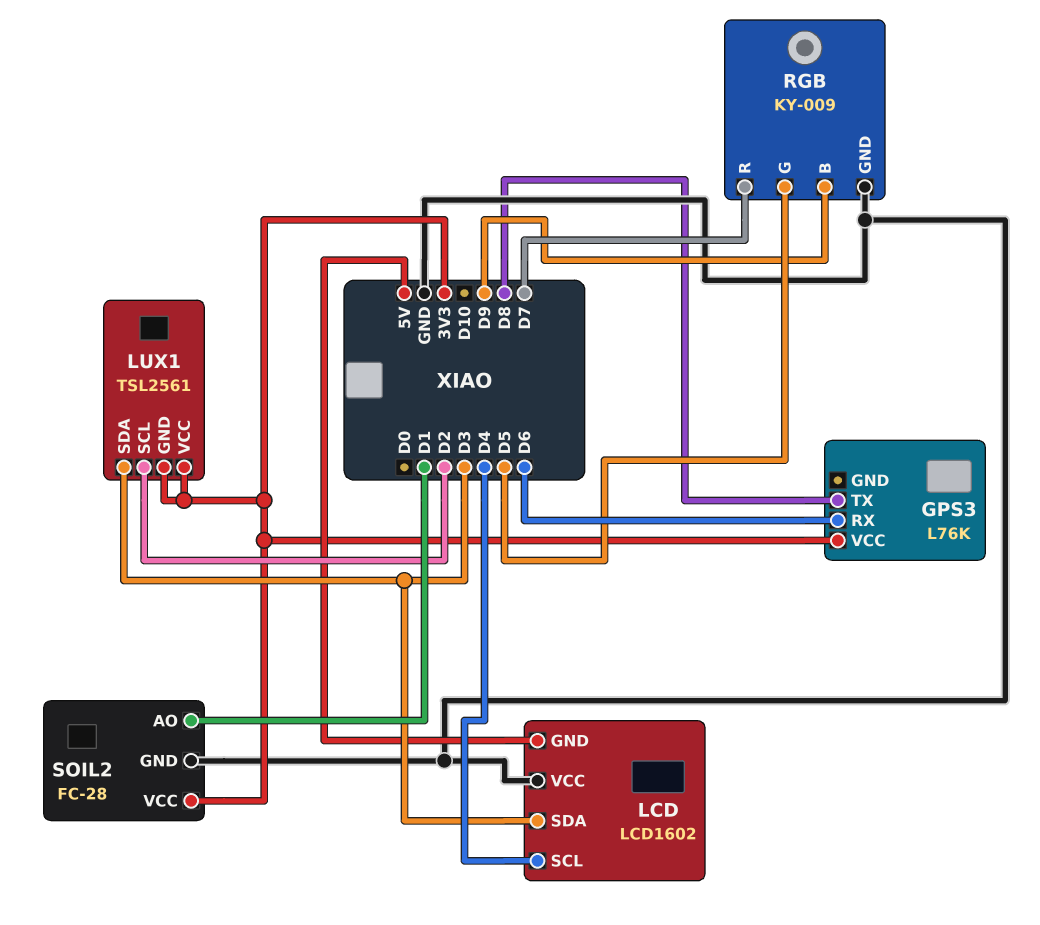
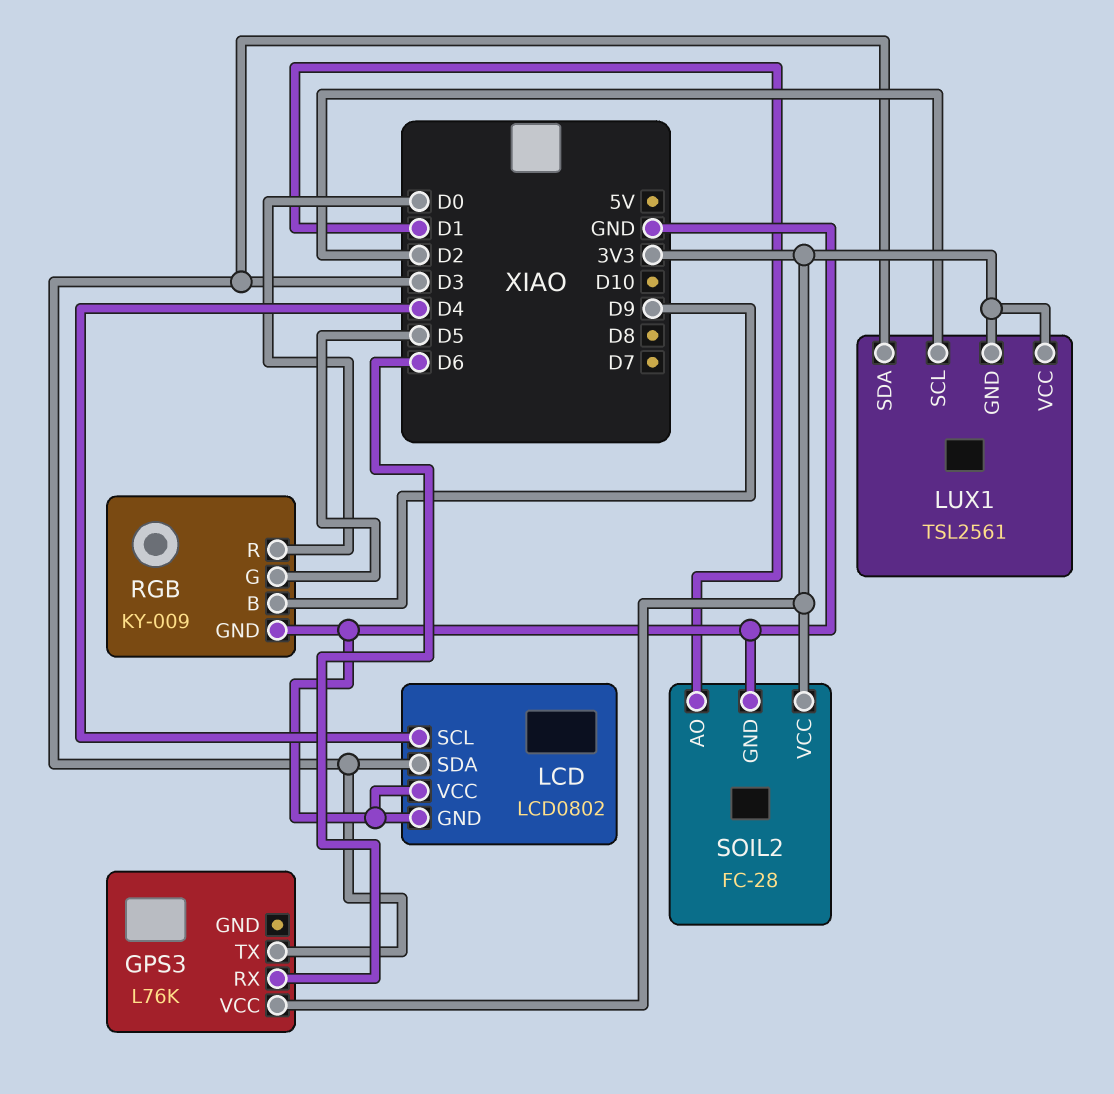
GPS3 pin TX: D8 -> D3
LCD: LCD1602 -> LCD0802
LCD pin GND: 5V -> GND
RGB pin R: D7 -> D0

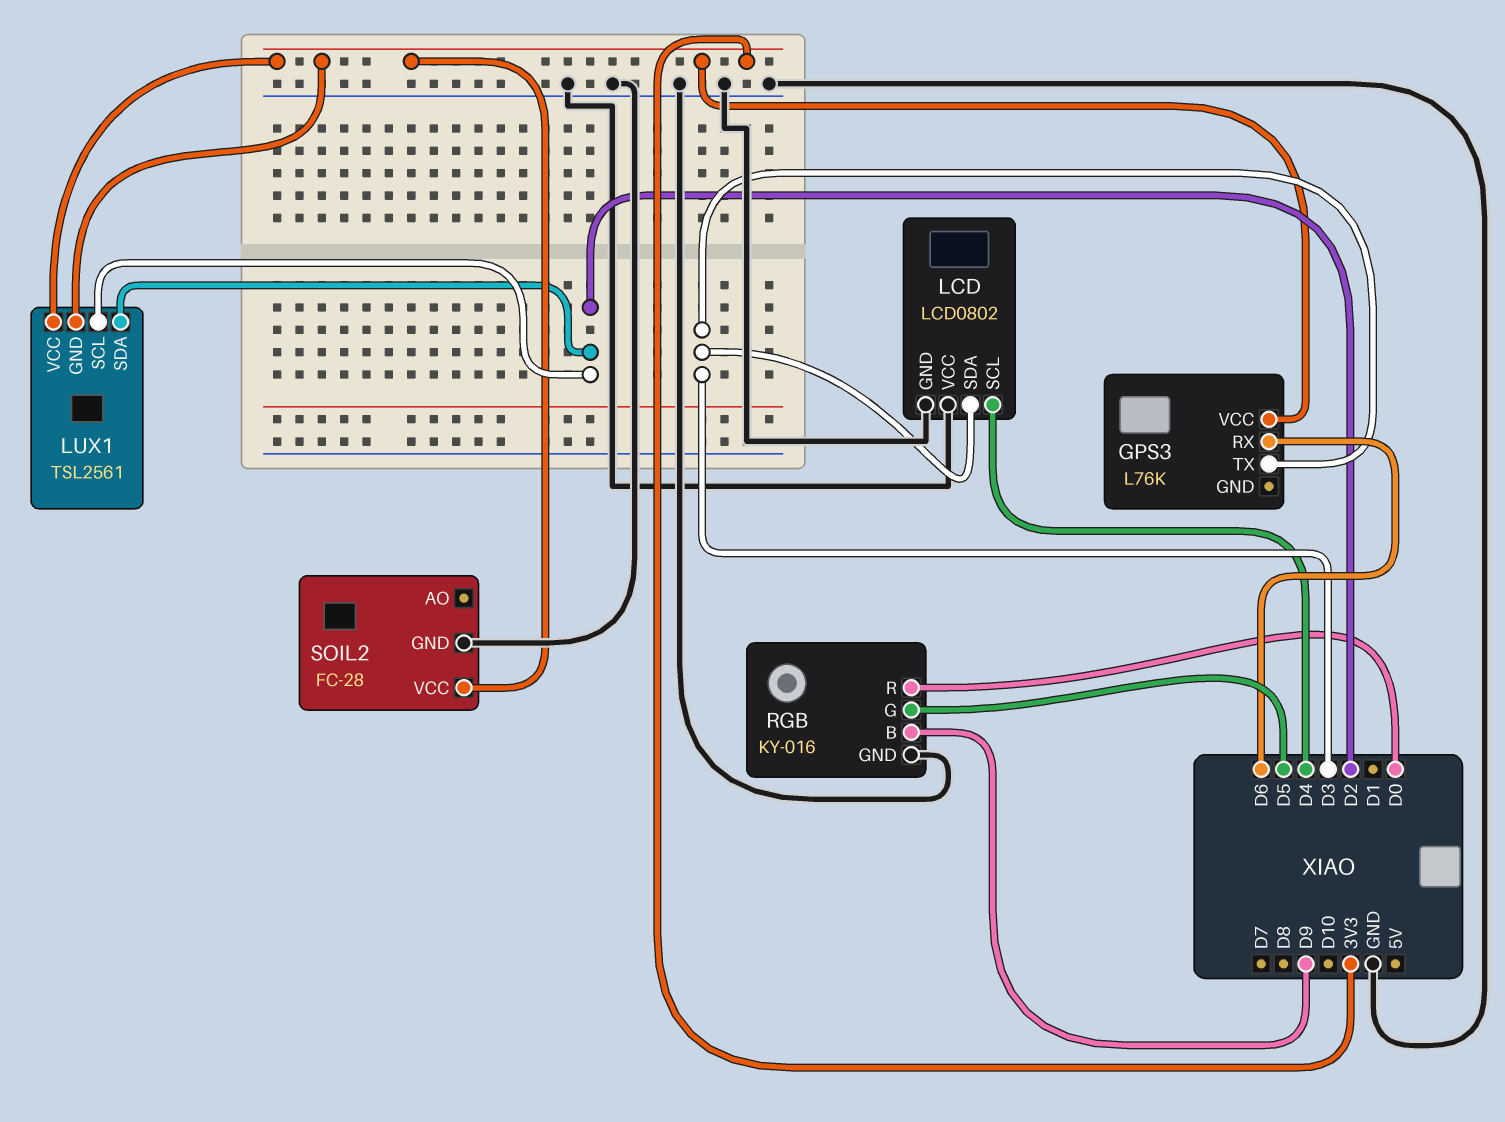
LUX1 pin SDA: D3 -> D2
RGB: KY-009 -> KY-016
SOIL2 pin AO: D1 -> none

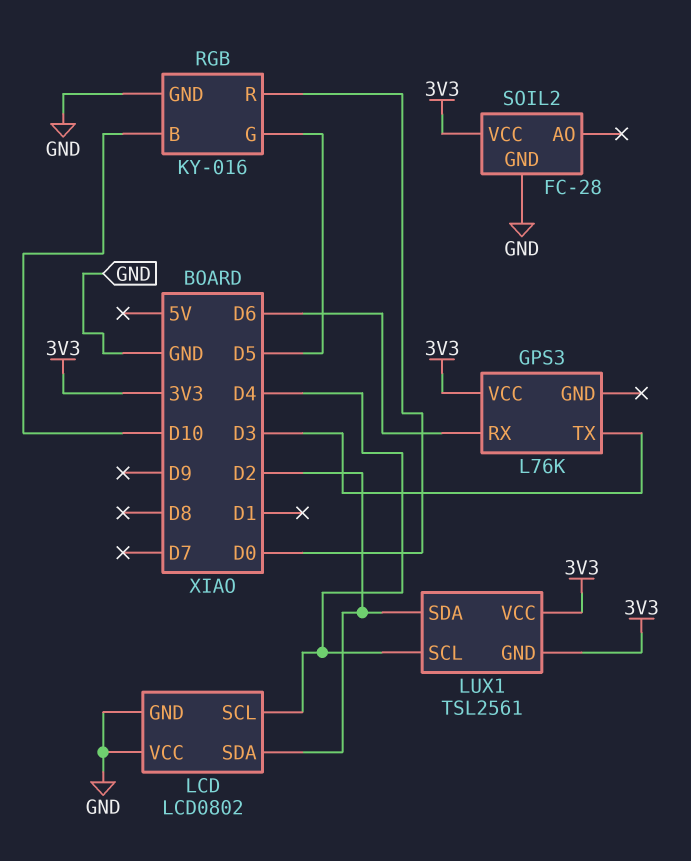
LCD pin SDA: D3 -> D2
LUX1 pin SCL: D2 -> D4
RGB pin B: D9 -> D10

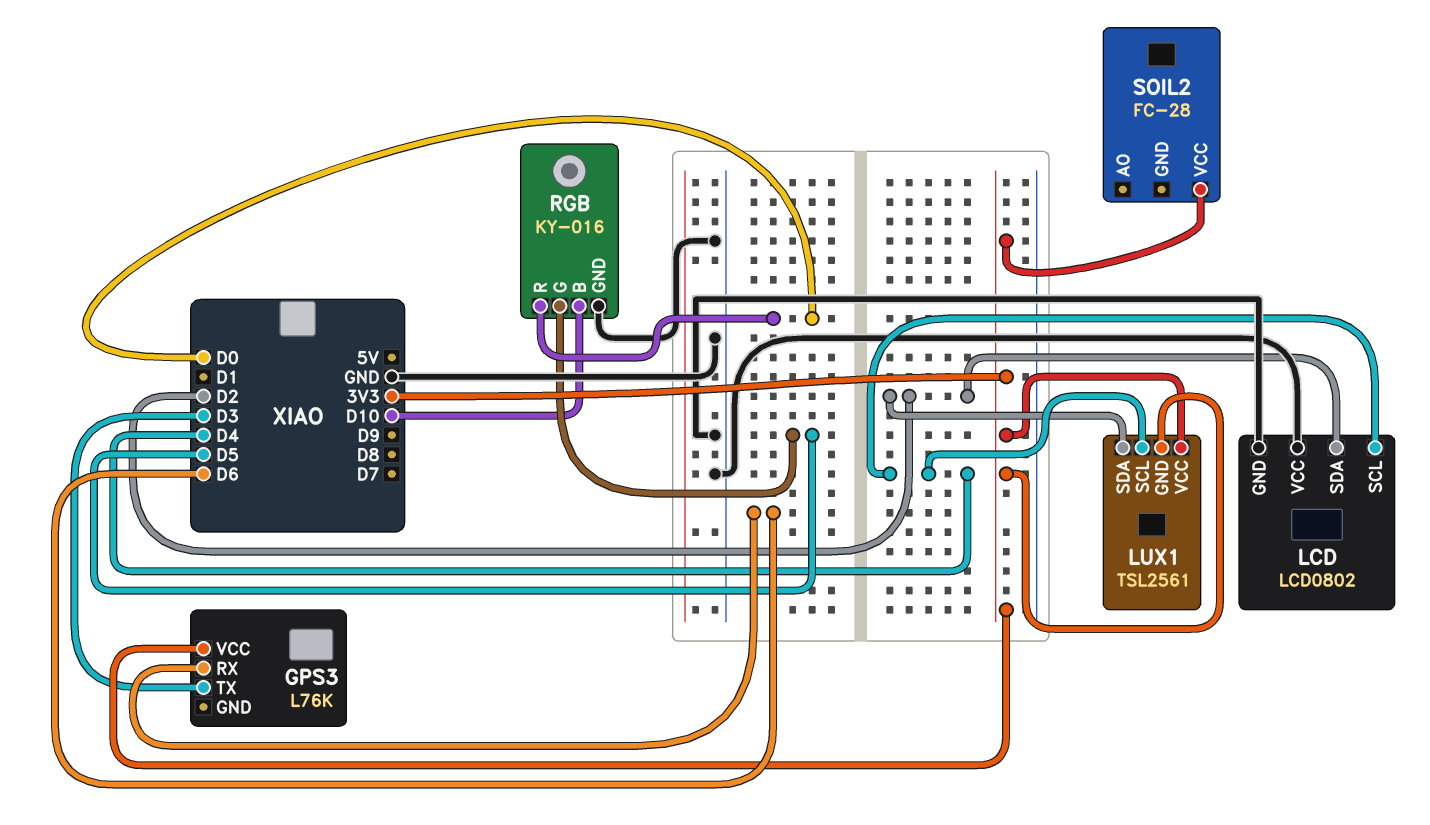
SOIL2 pin GND: GND -> none

